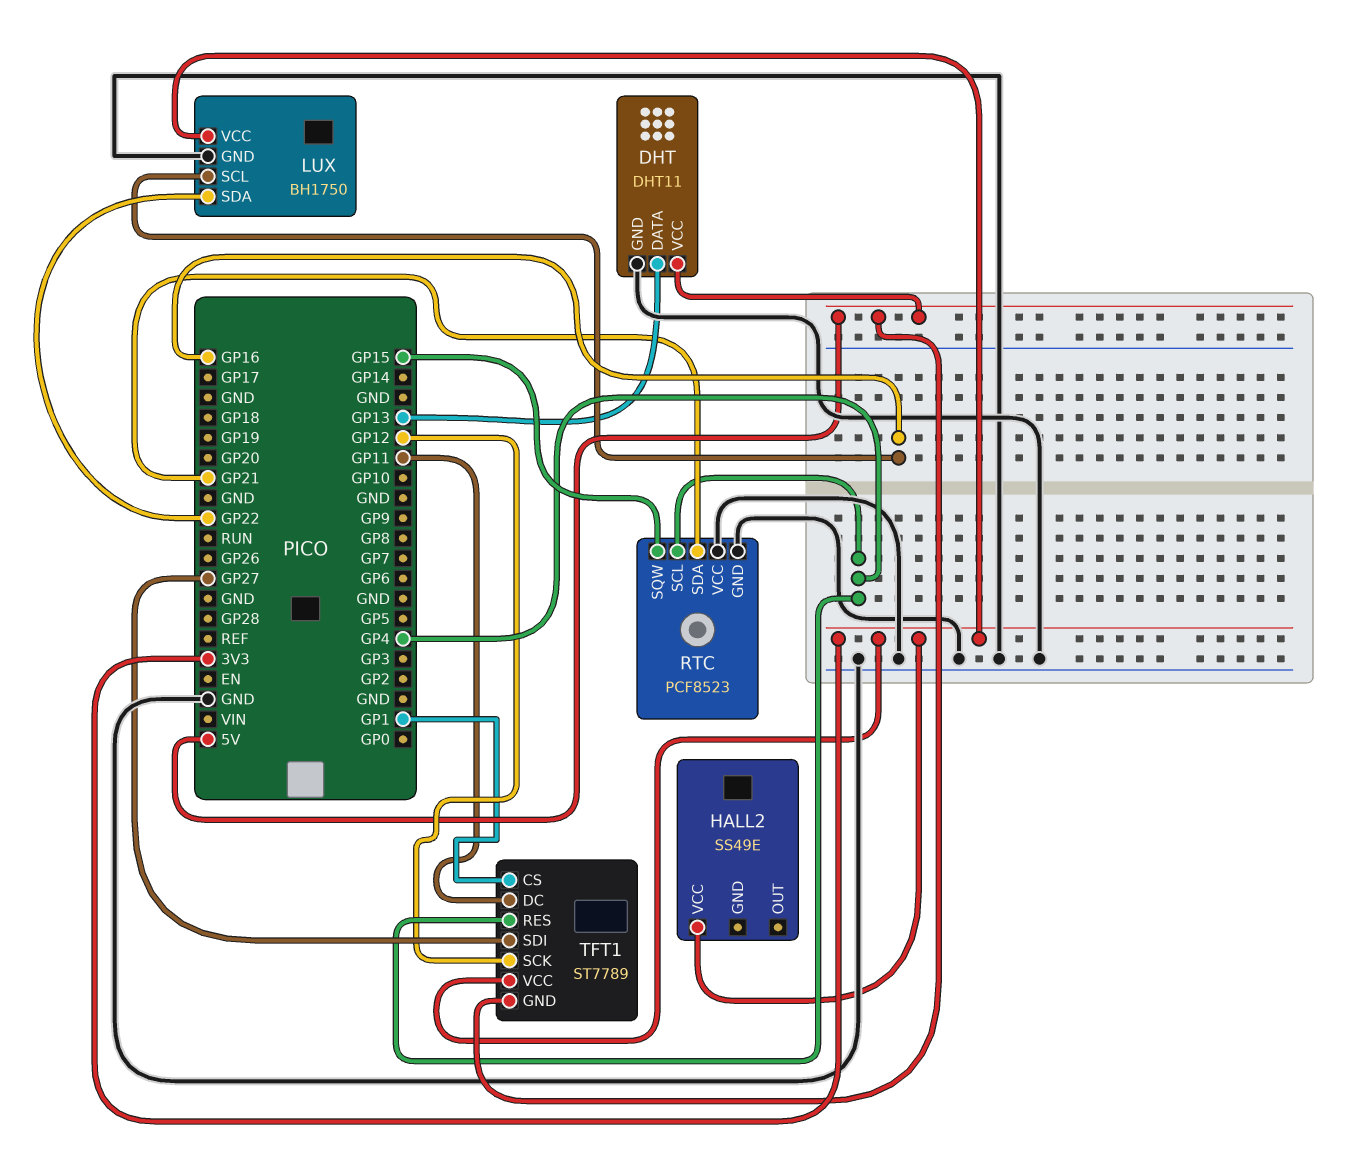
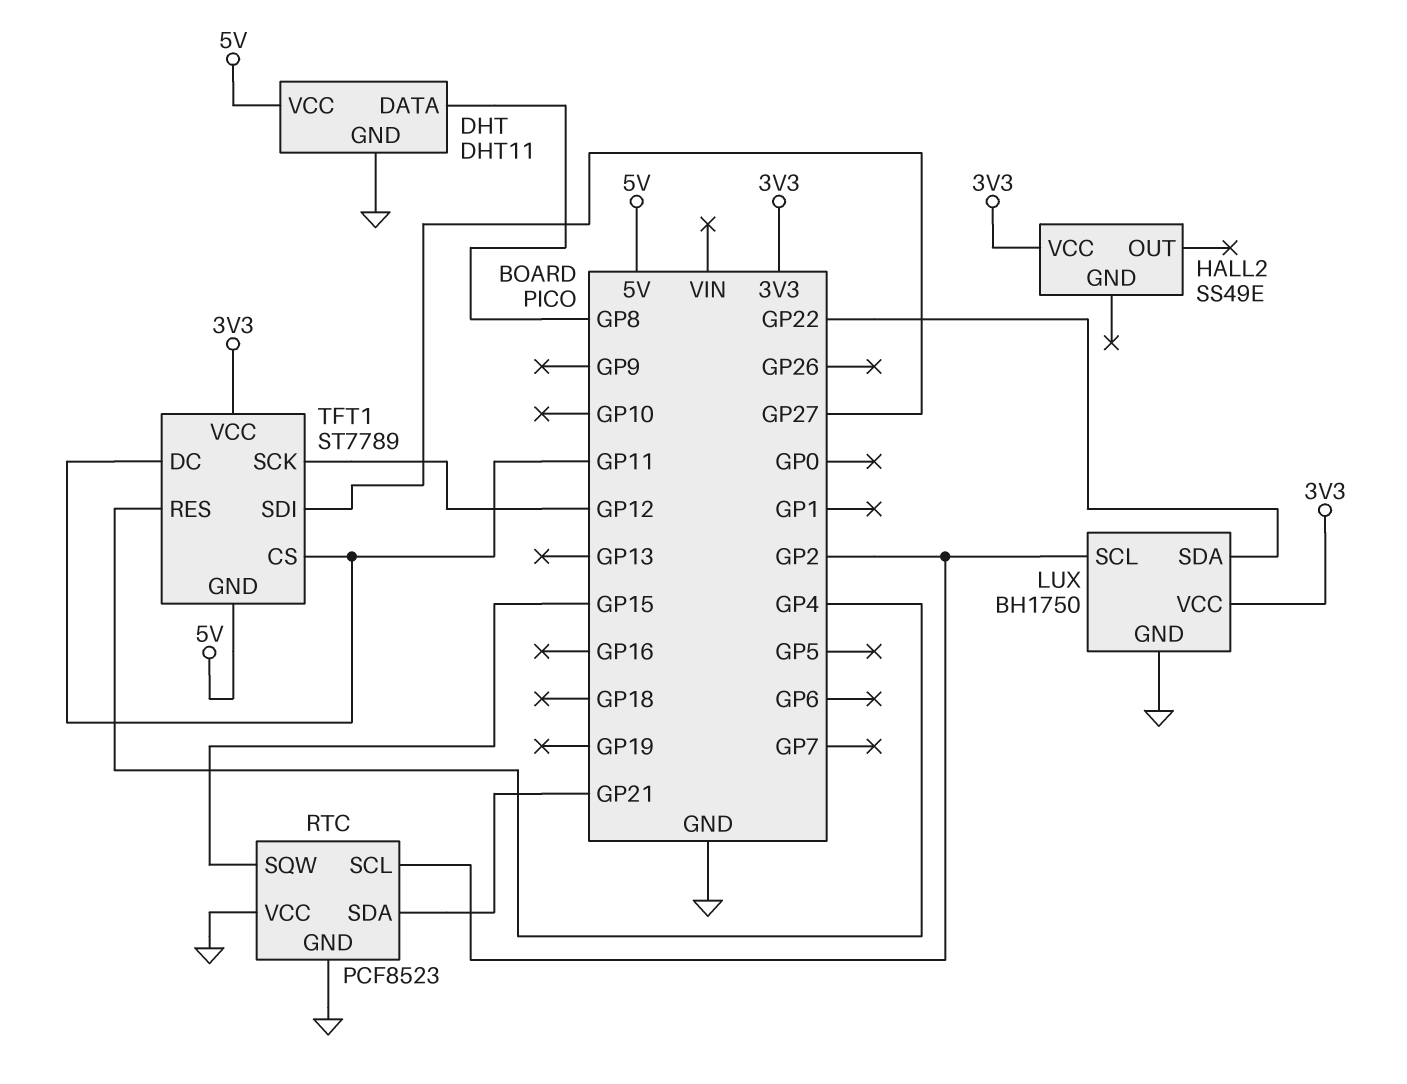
DHT pin DATA: GP13 -> GP8
LUX pin SCL: GP16 -> GP2
RTC pin SCL: GP4 -> GP2
TFT1 pin CS: GP1 -> GP11

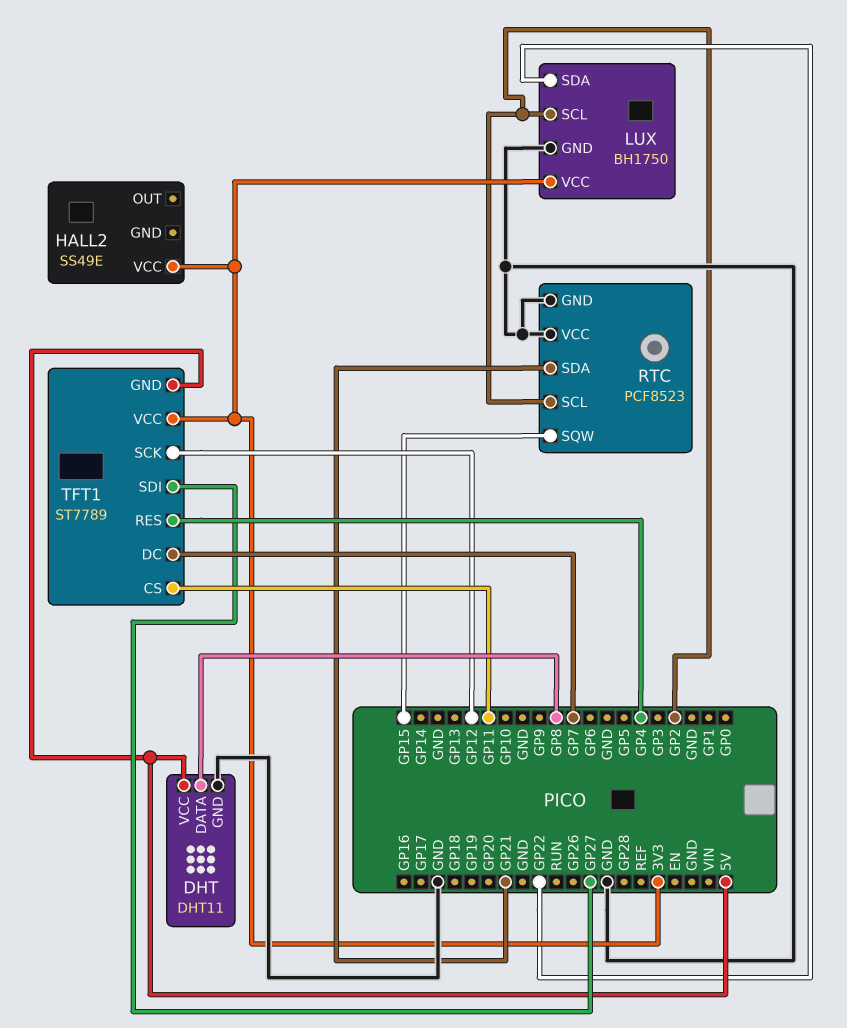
TFT1 pin DC: GP11 -> GP7

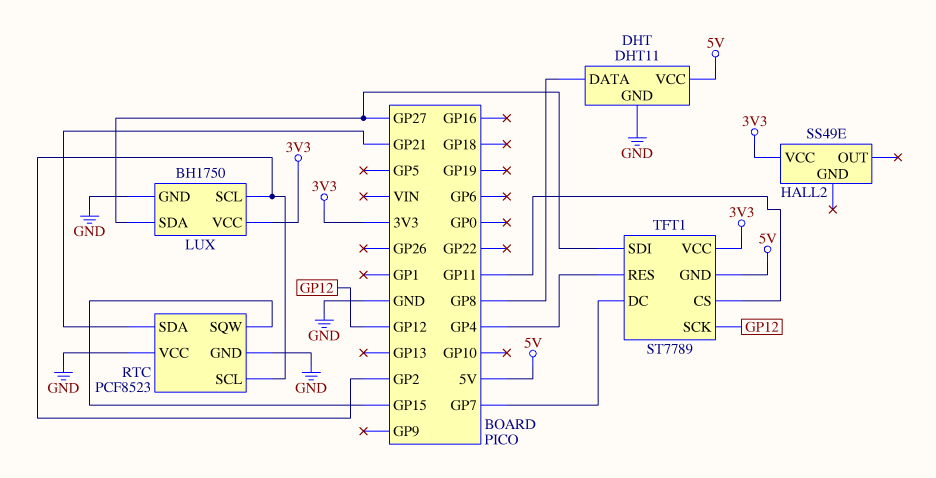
LUX pin SDA: GP22 -> GP27

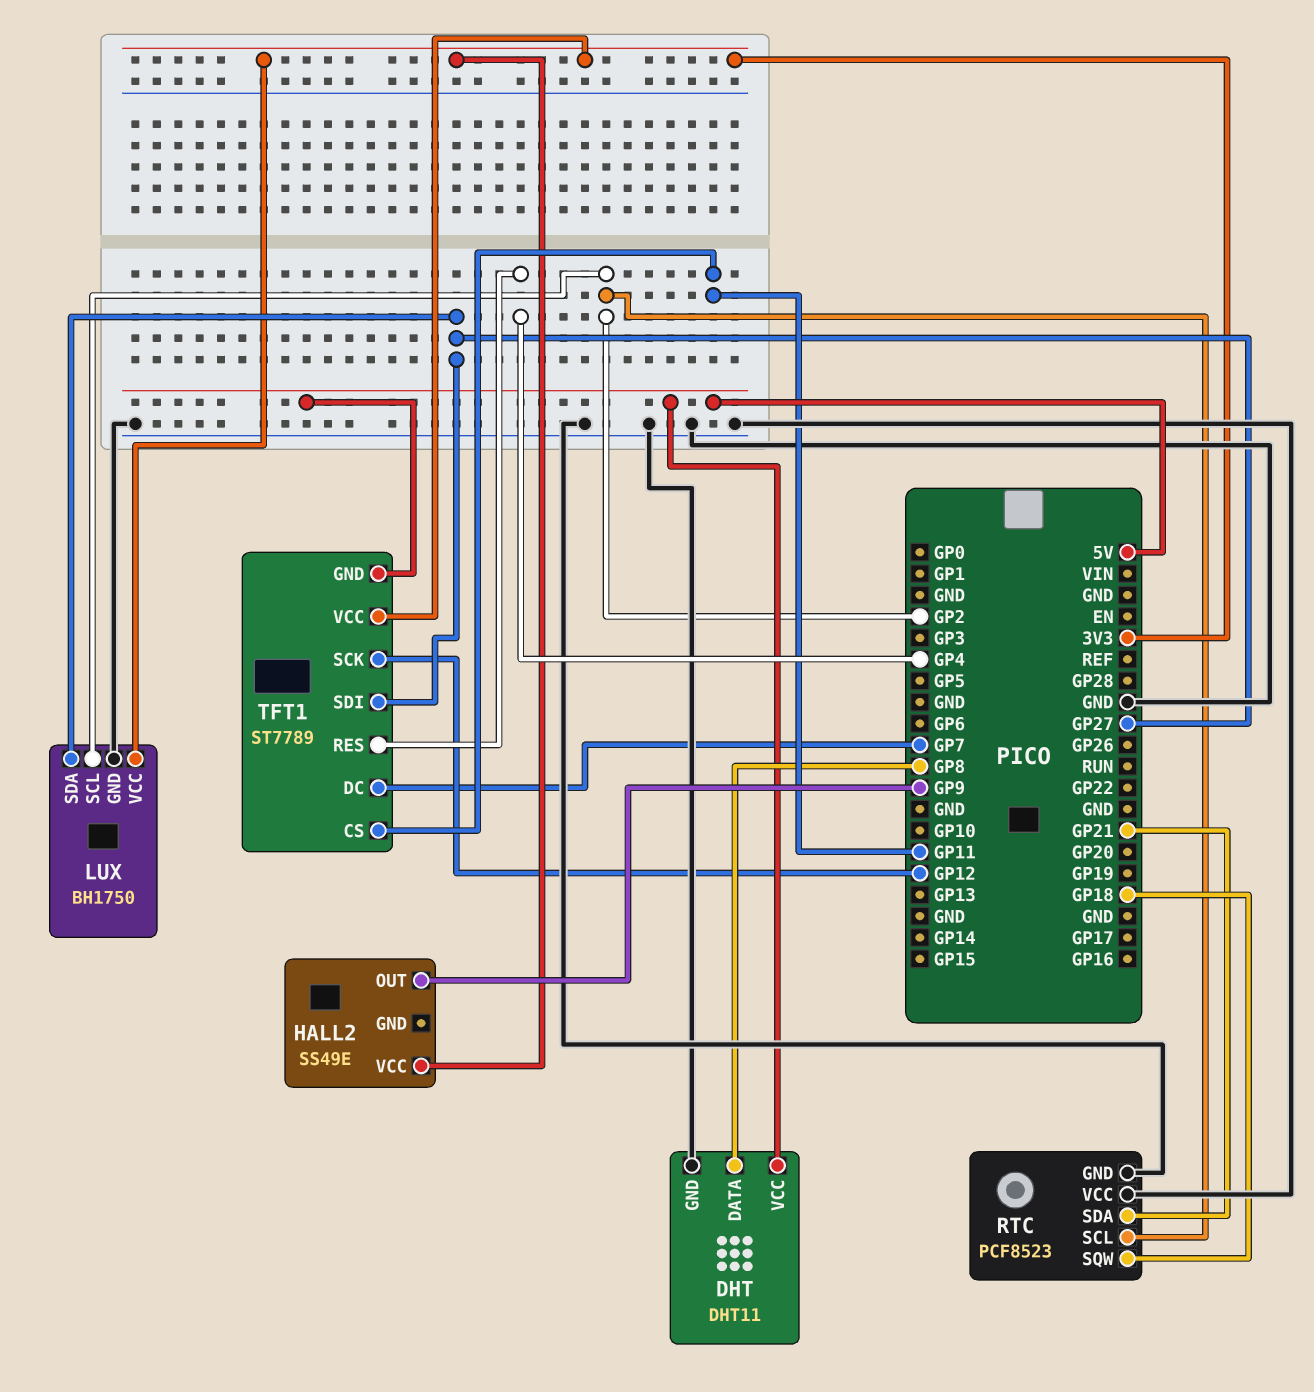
HALL2 pin OUT: none -> GP9
RTC pin SQW: GP15 -> GP18

